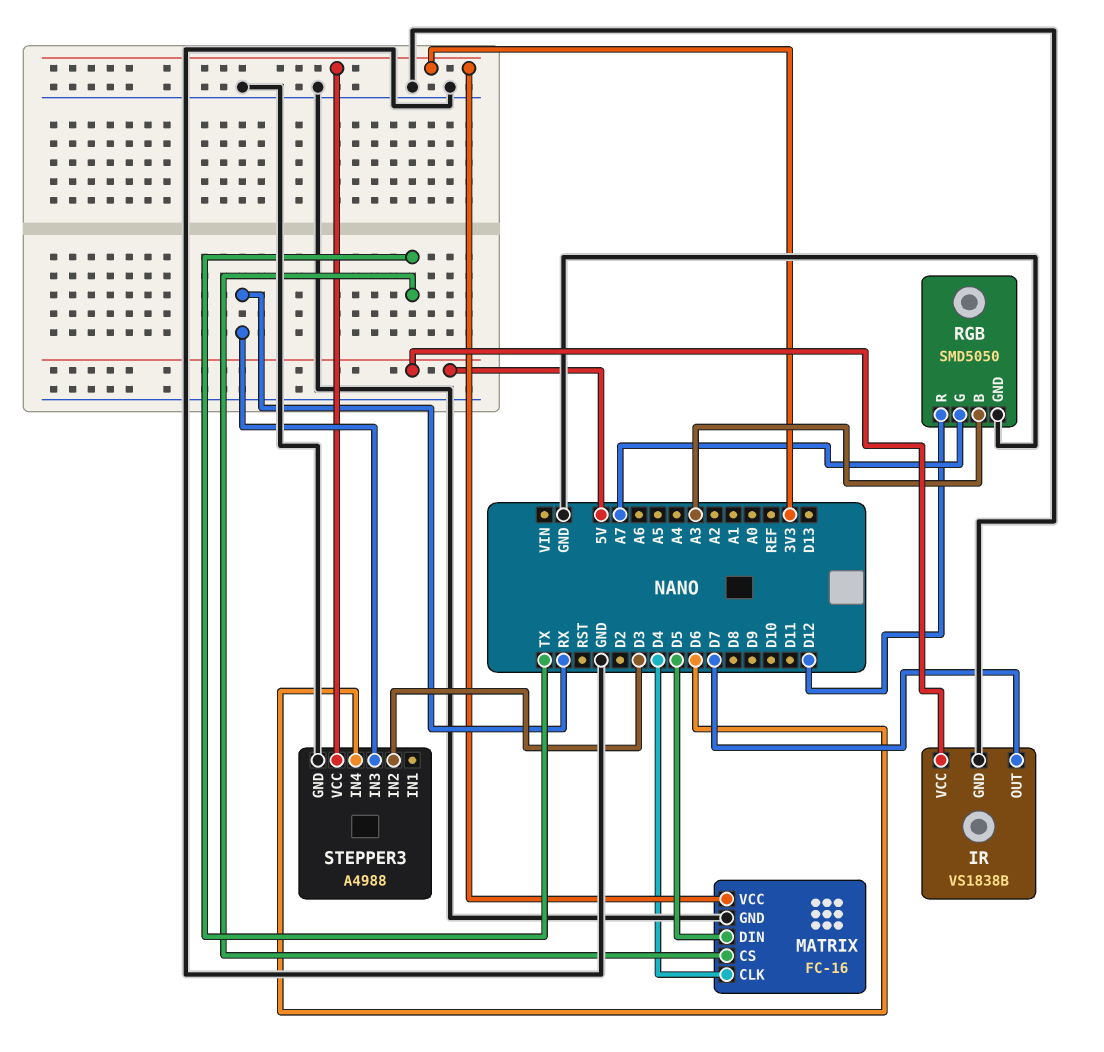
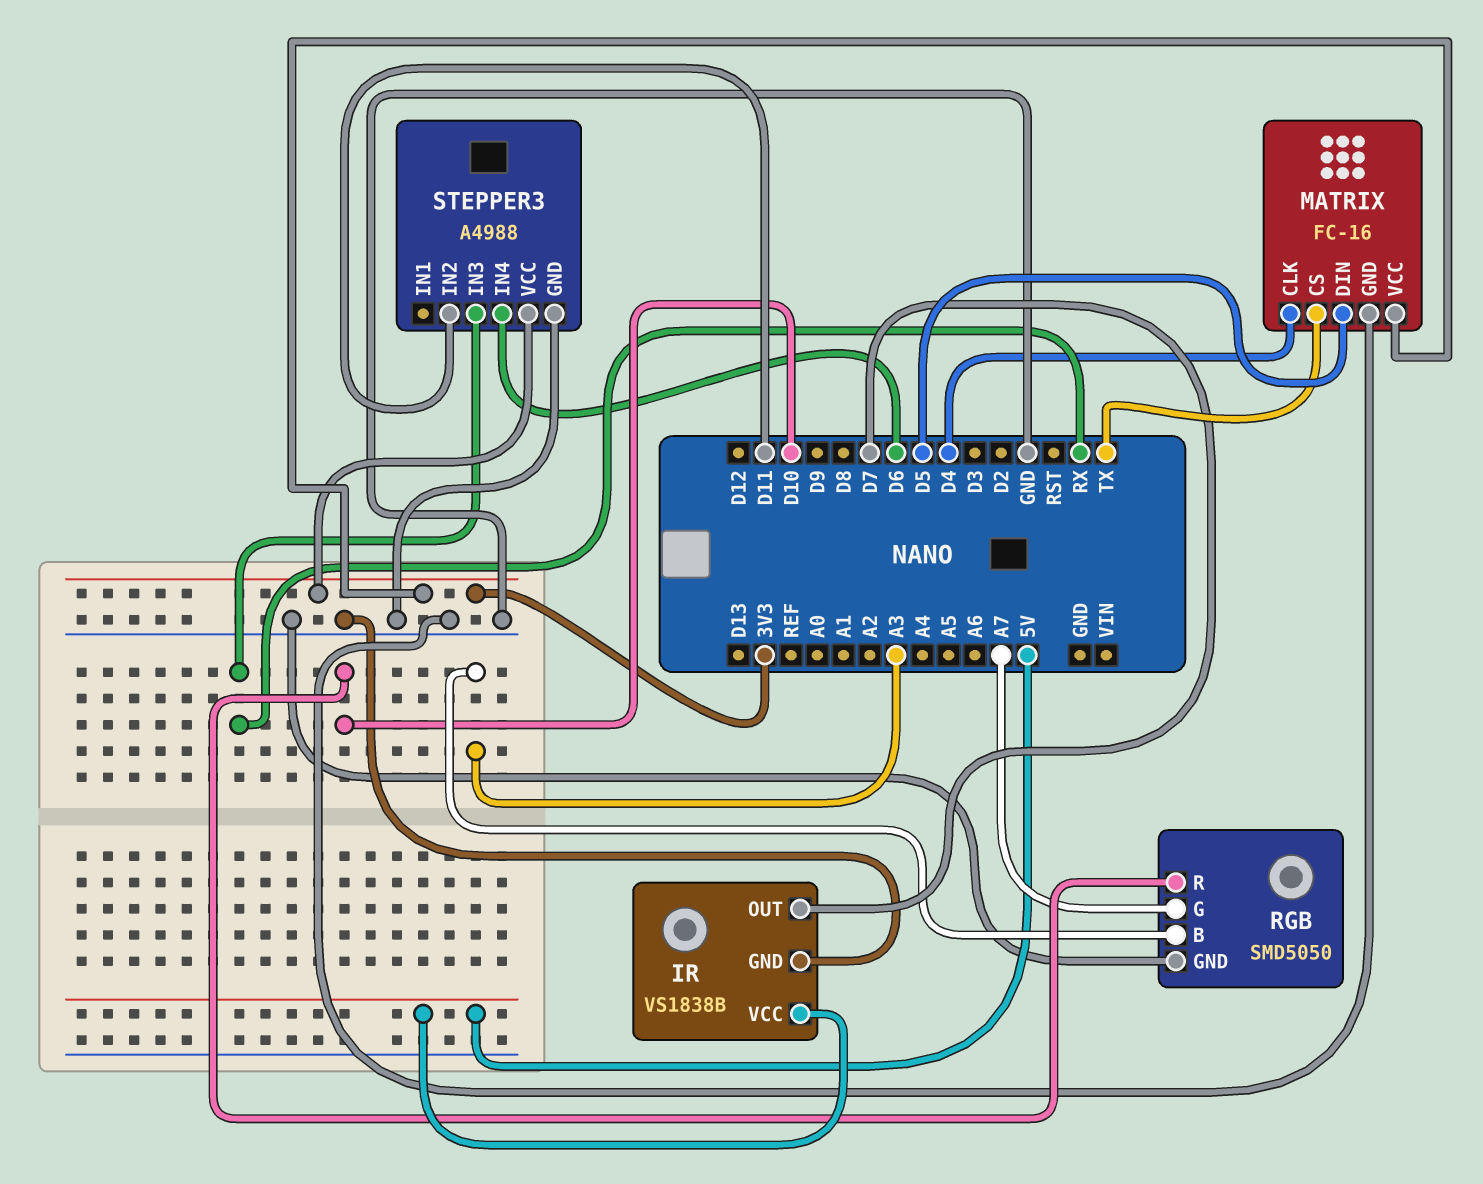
RGB pin R: D12 -> D10
STEPPER3 pin IN2: D3 -> D11

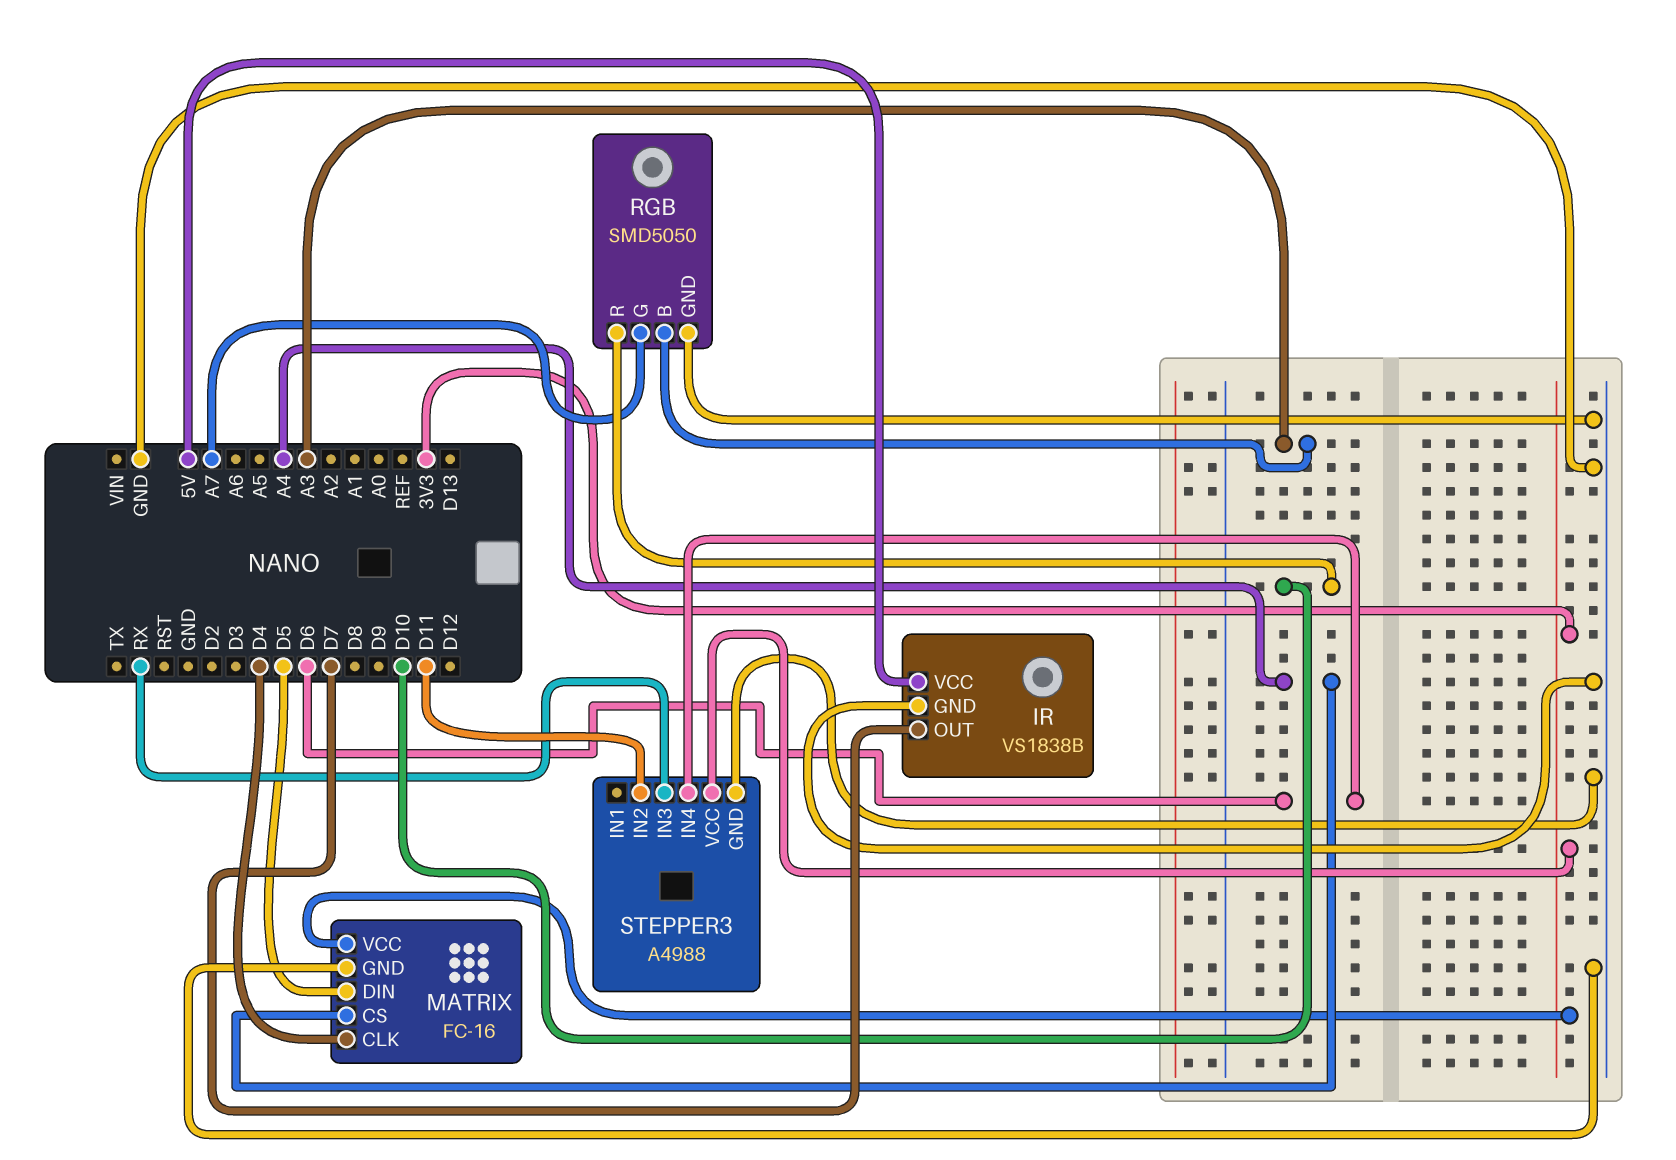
MATRIX pin CS: TX -> A4

